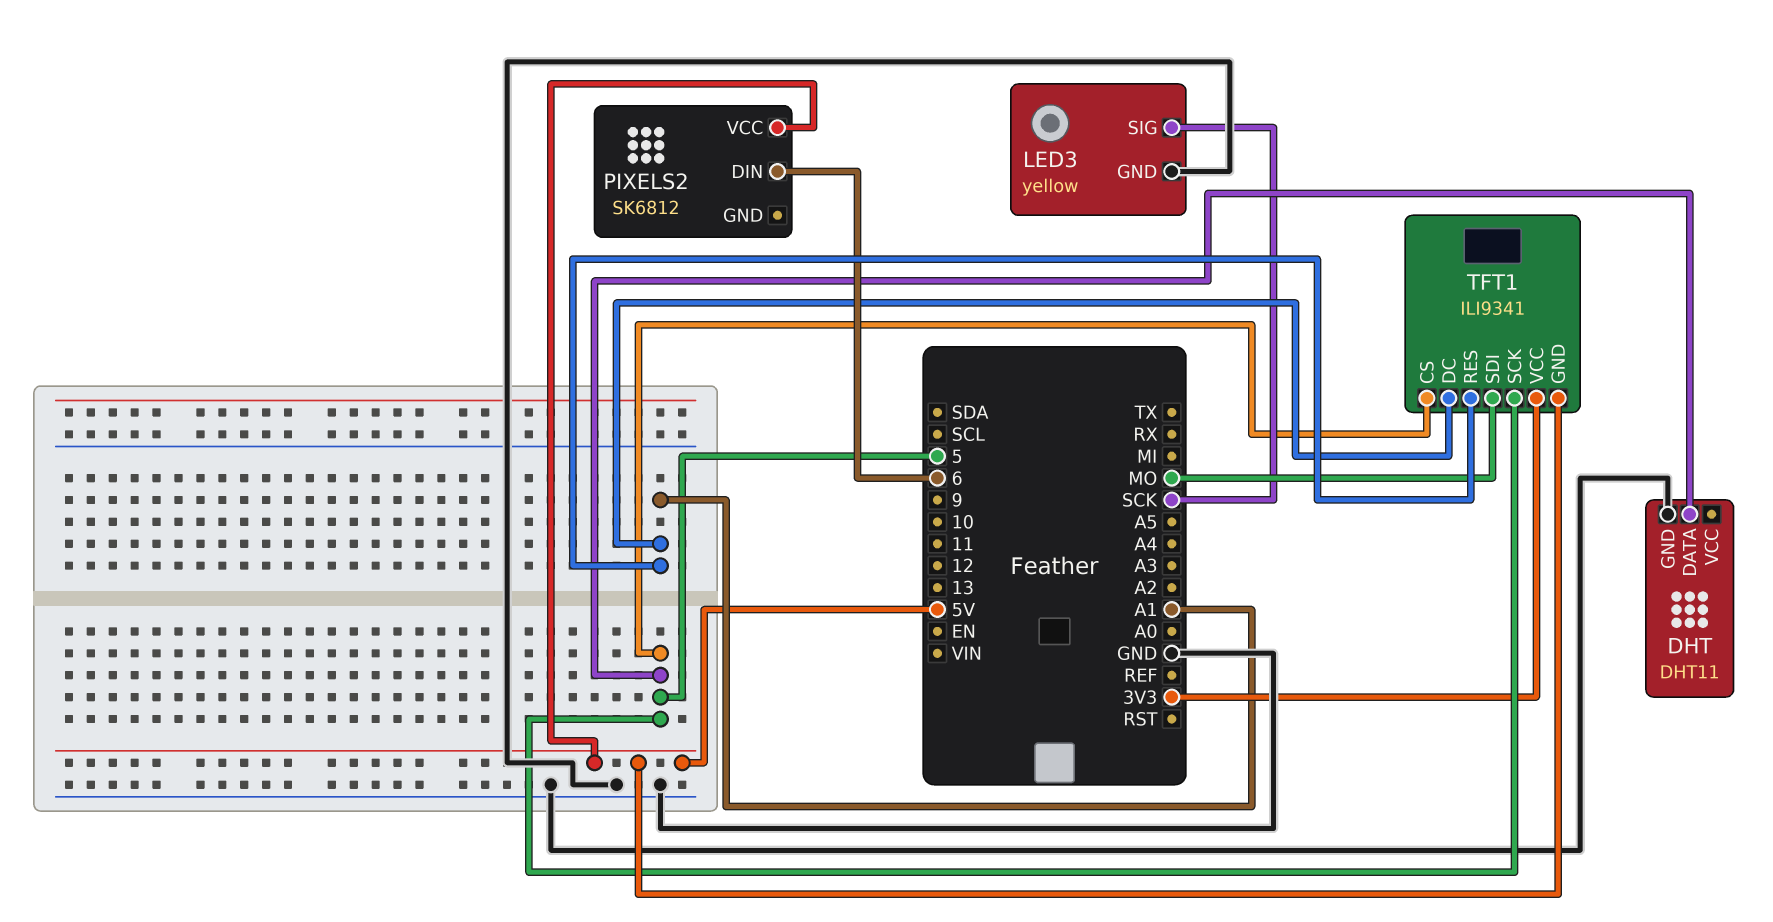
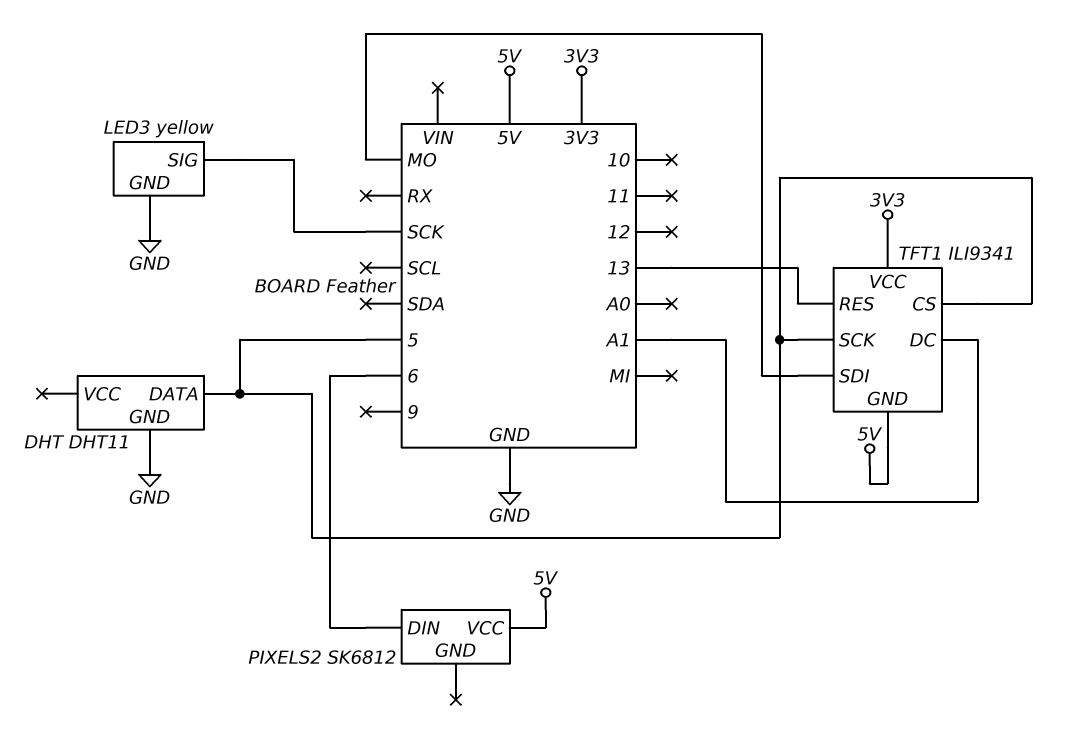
TFT1 pin RES: A1 -> 13

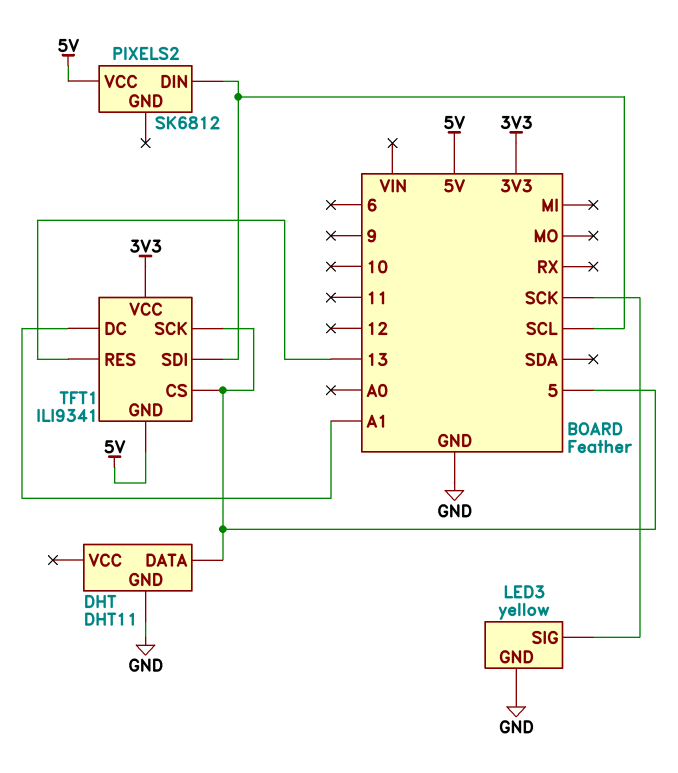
PIXELS2 pin DIN: 6 -> SCL
TFT1 pin SDI: MO -> SCL

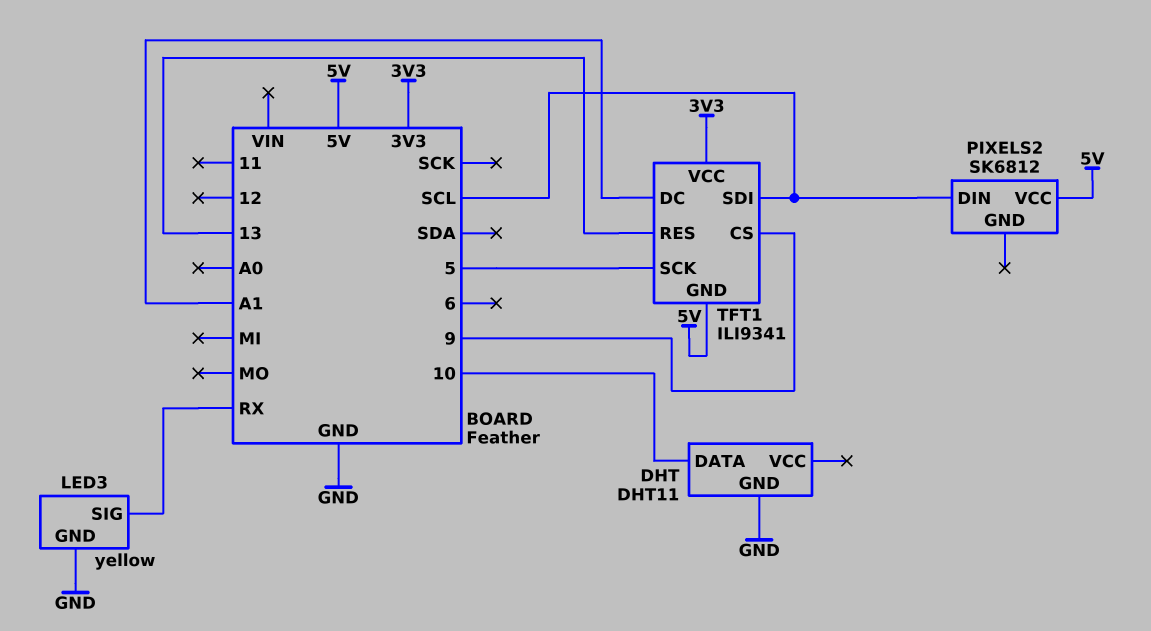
DHT pin DATA: 5 -> 10
LED3 pin SIG: SCK -> RX
TFT1 pin CS: 5 -> 9

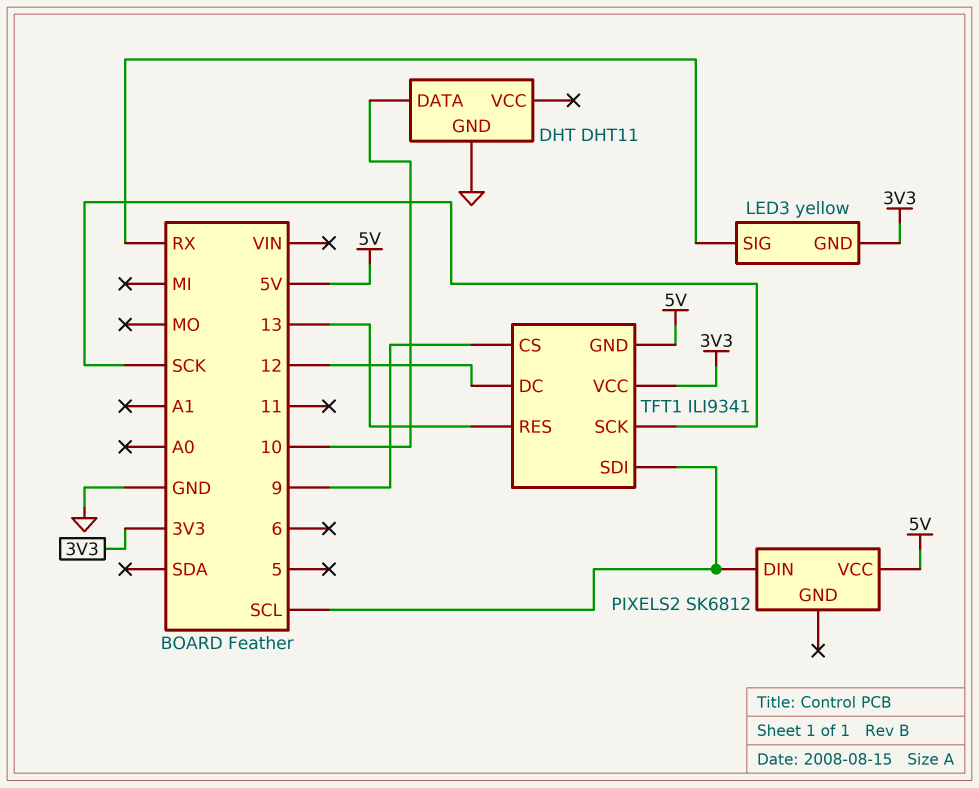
LED3 pin GND: GND -> 3V3
TFT1 pin DC: A1 -> 12
TFT1 pin SCK: 5 -> SCK

